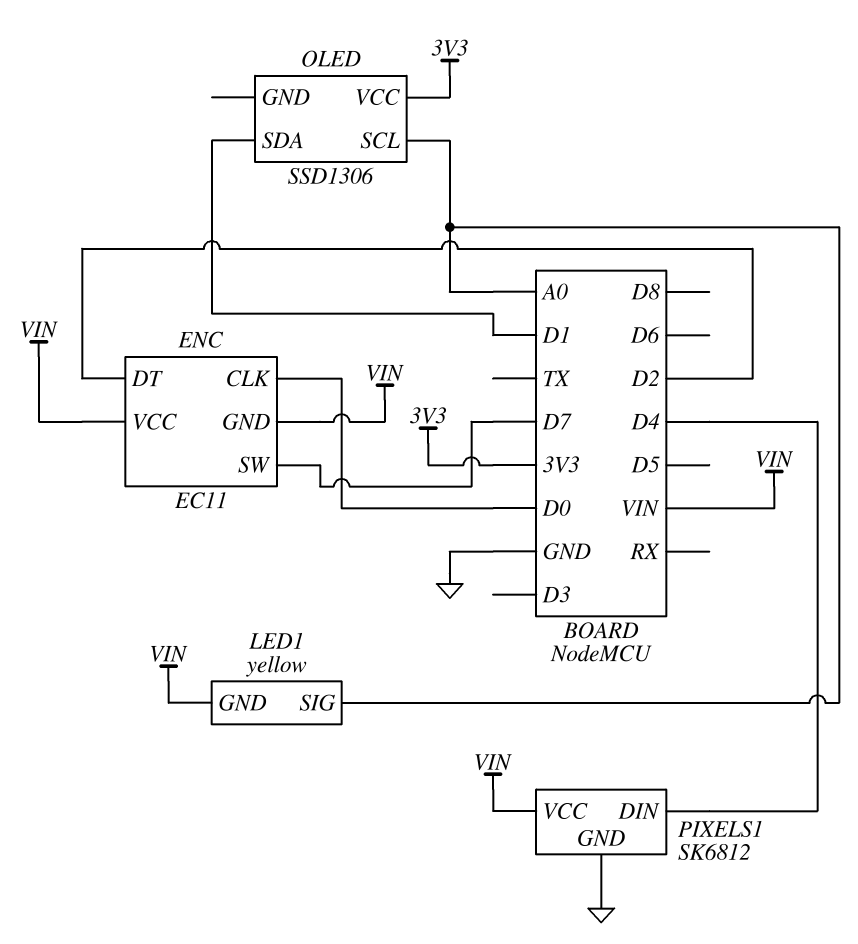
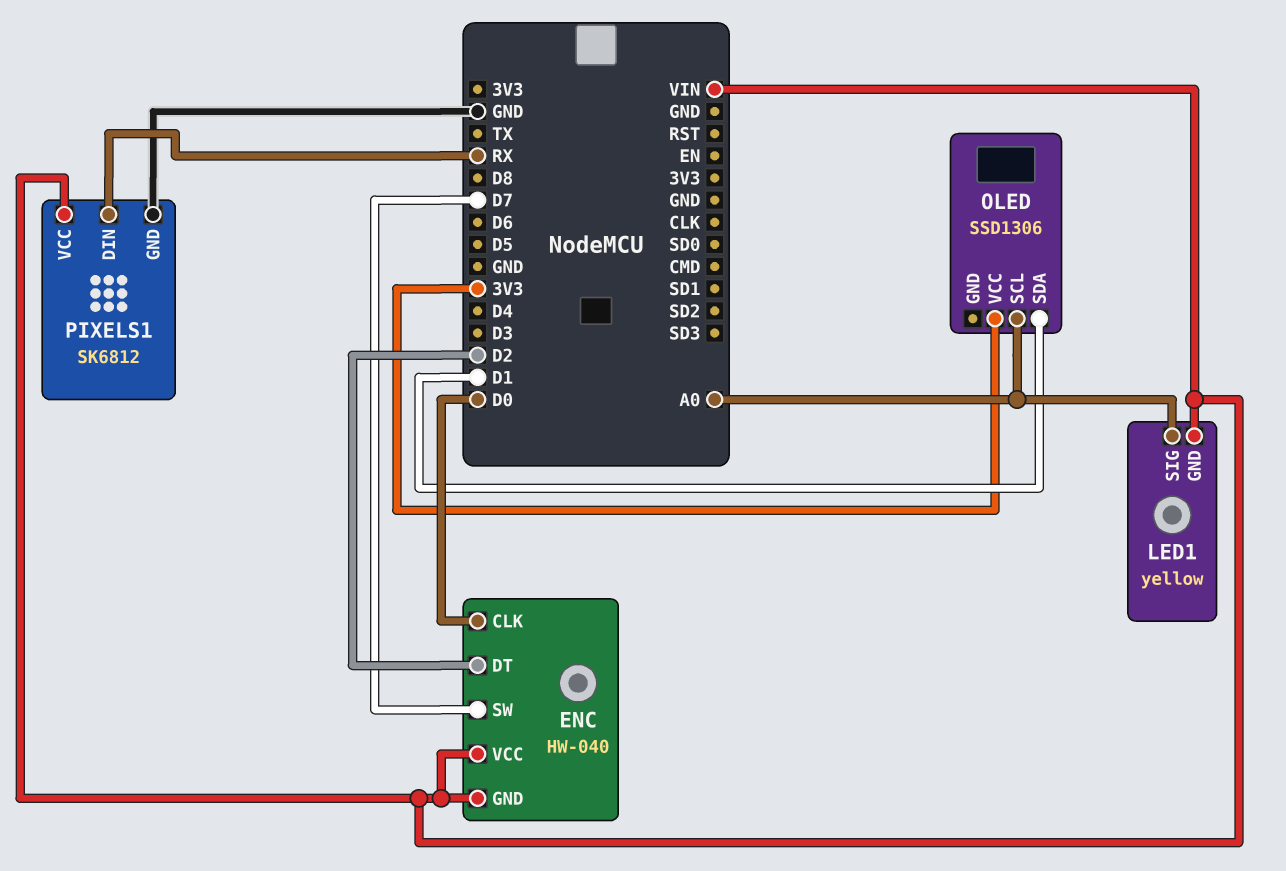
ENC: EC11 -> HW-040
PIXELS1 pin DIN: D4 -> RX

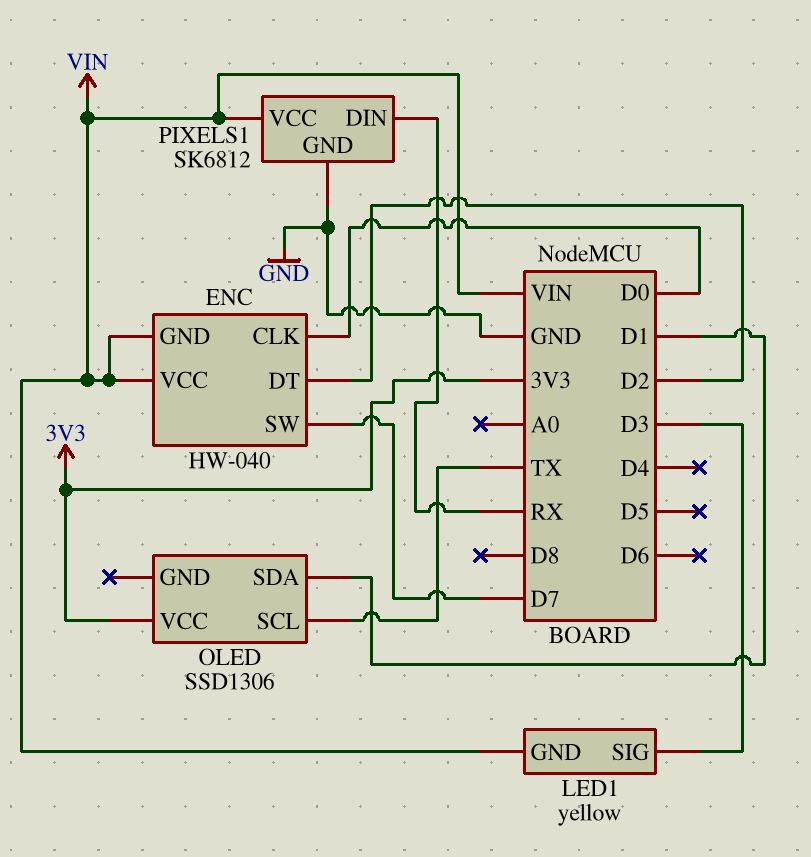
LED1 pin SIG: A0 -> D3
OLED pin SCL: A0 -> TX

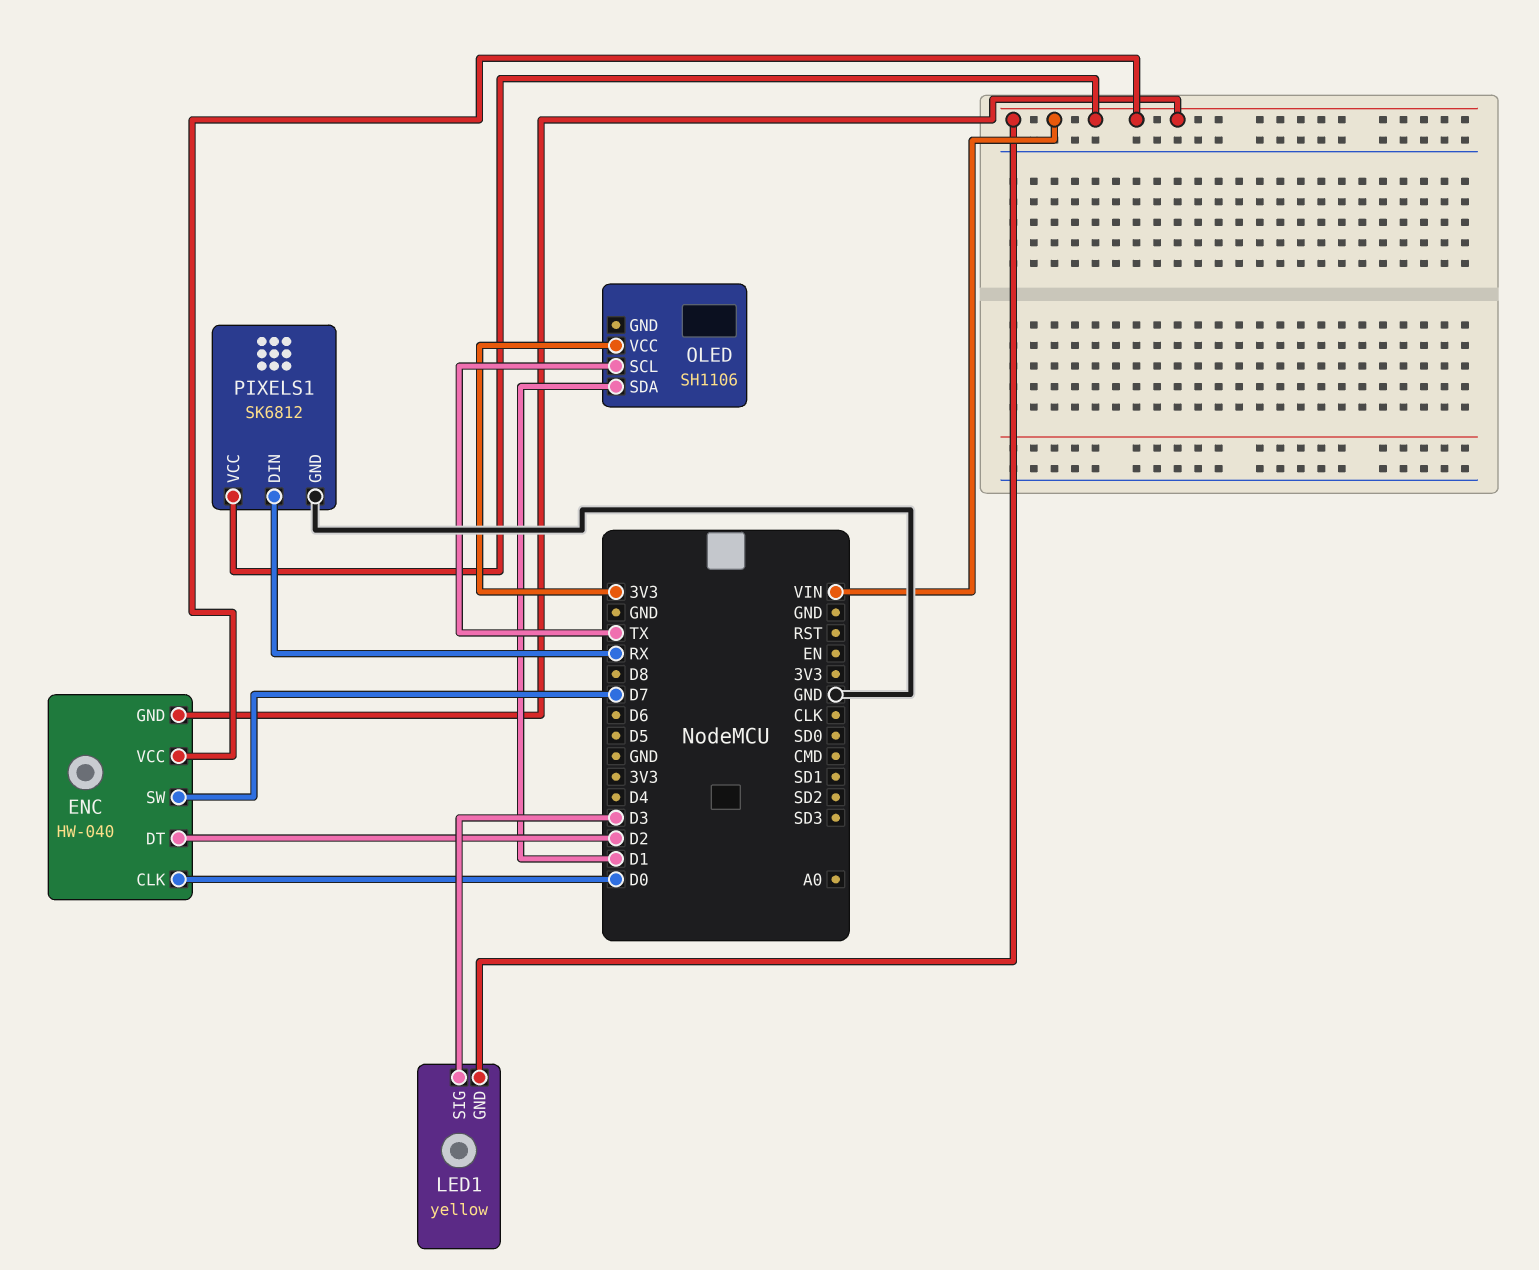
OLED: SSD1306 -> SH1106

